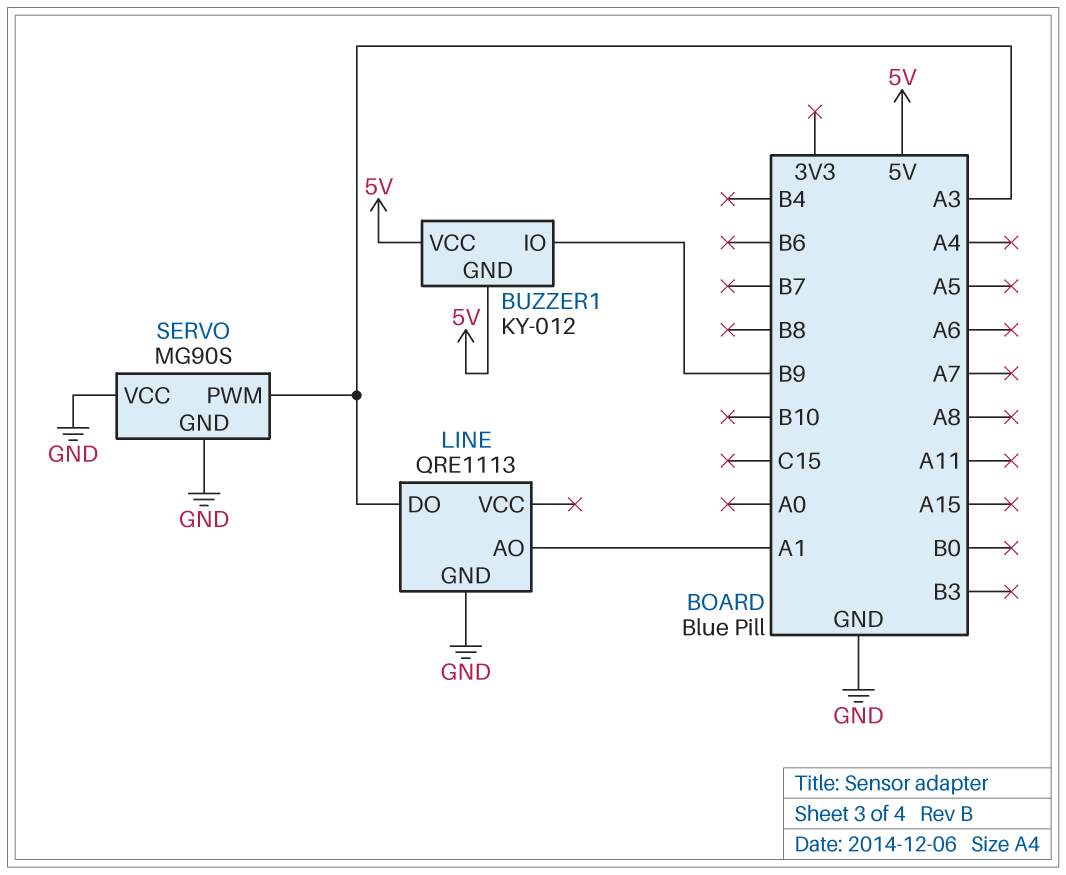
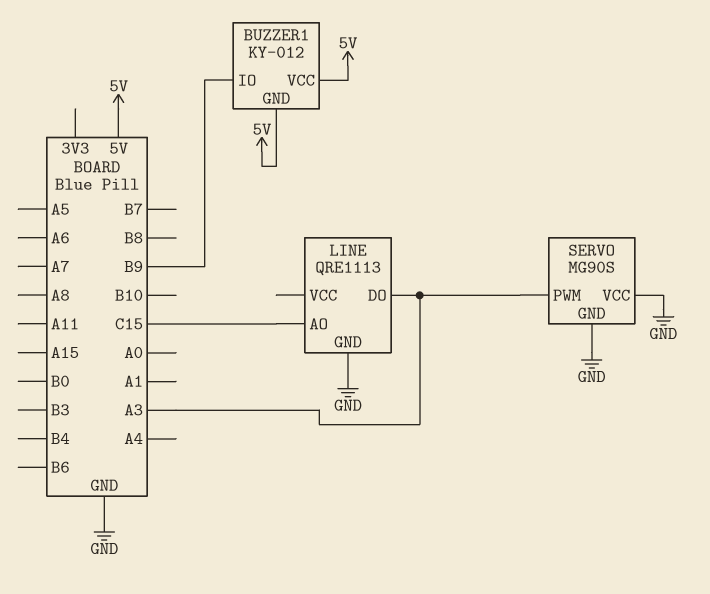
LINE pin AO: A1 -> C15

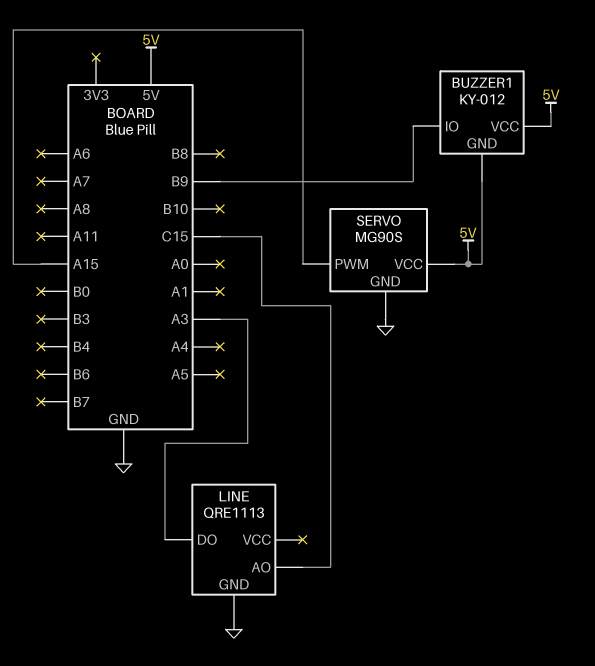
SERVO pin PWM: A3 -> A15
SERVO pin VCC: GND -> 5V

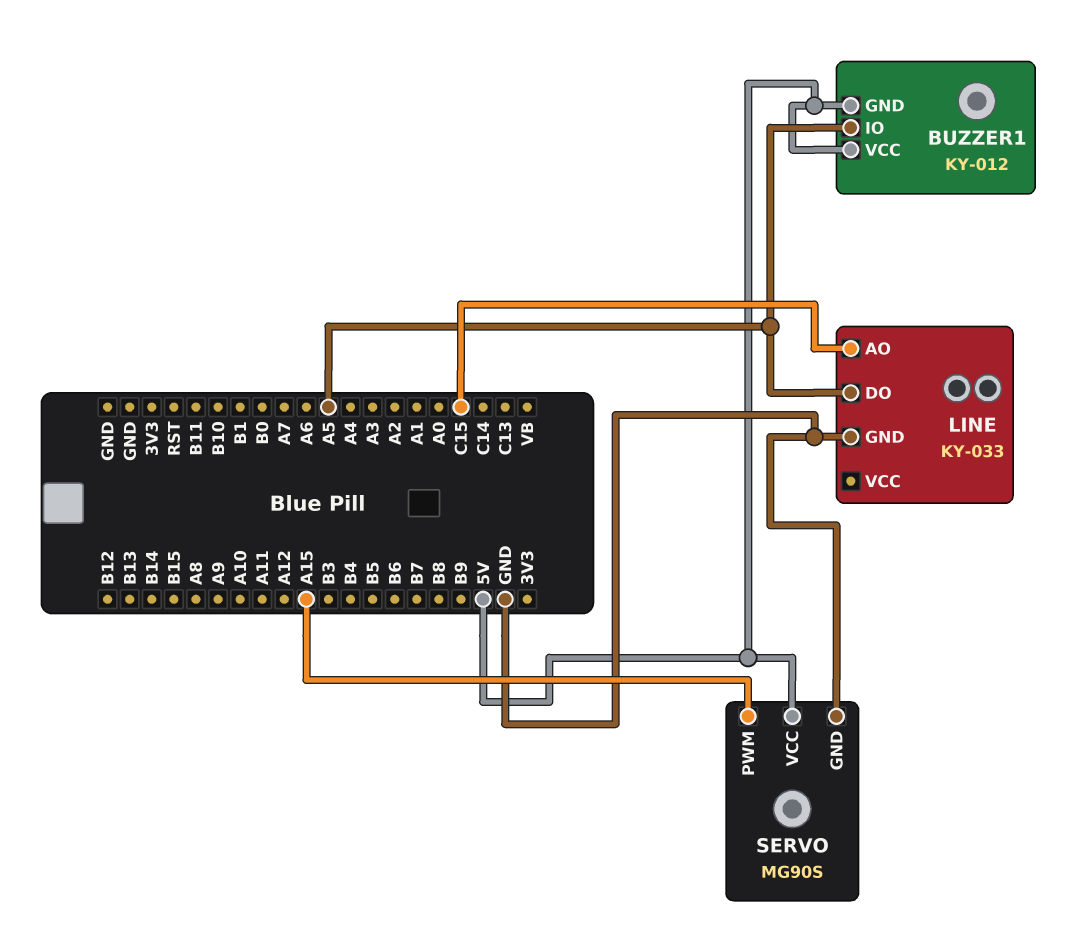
BUZZER1 pin IO: B9 -> A5
LINE: QRE1113 -> KY-033
LINE pin DO: A3 -> A5

